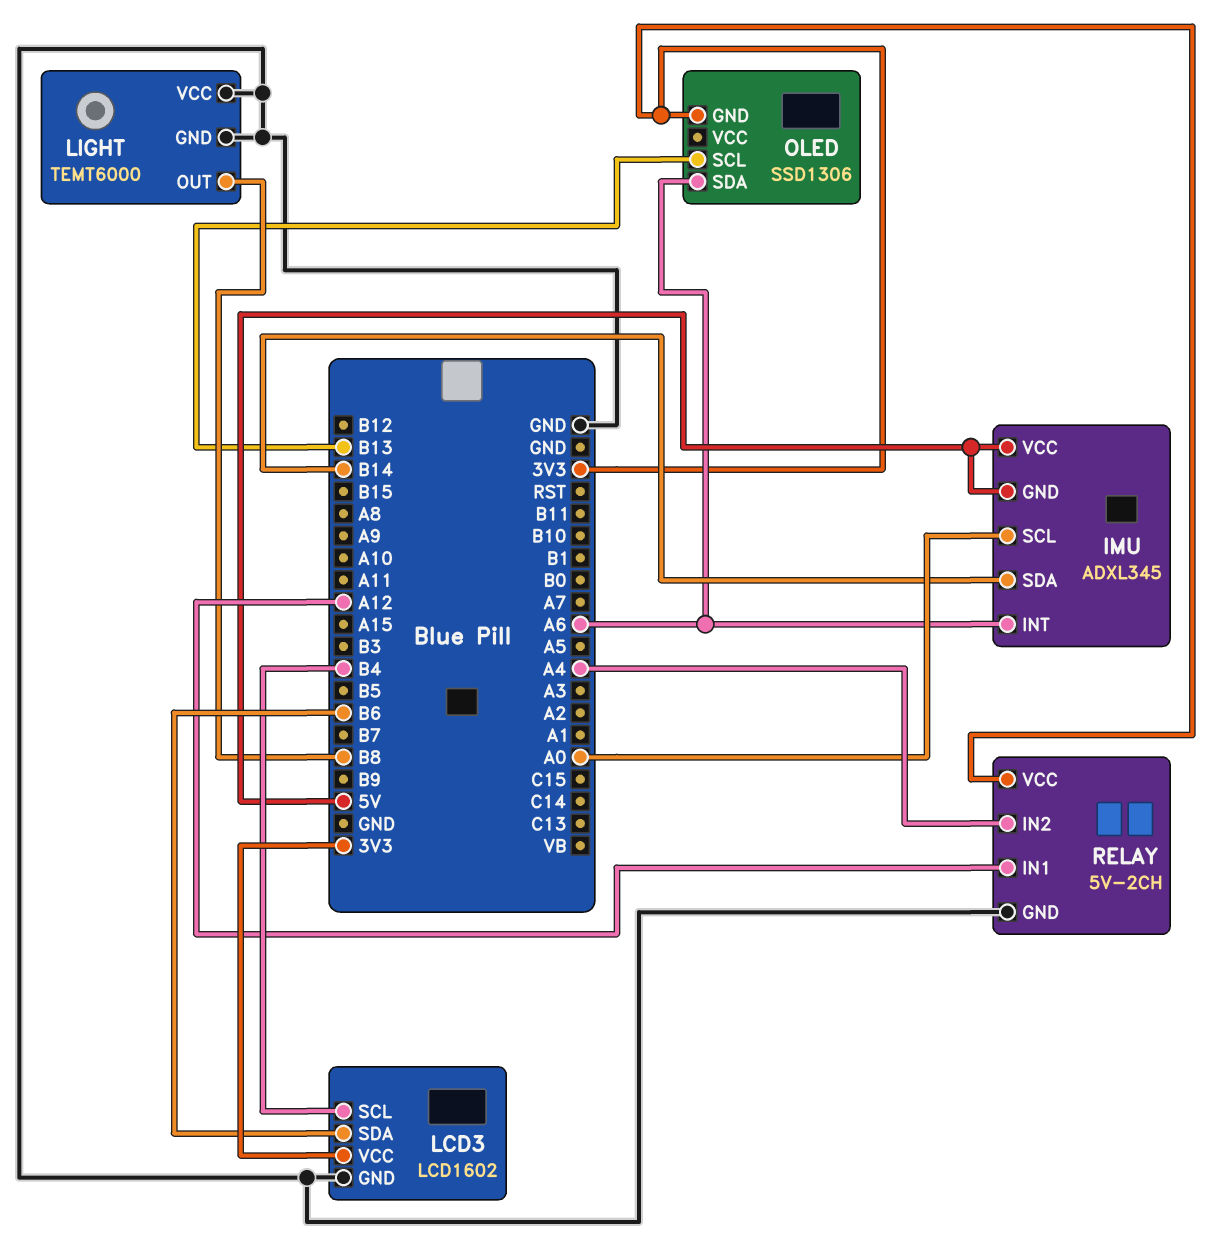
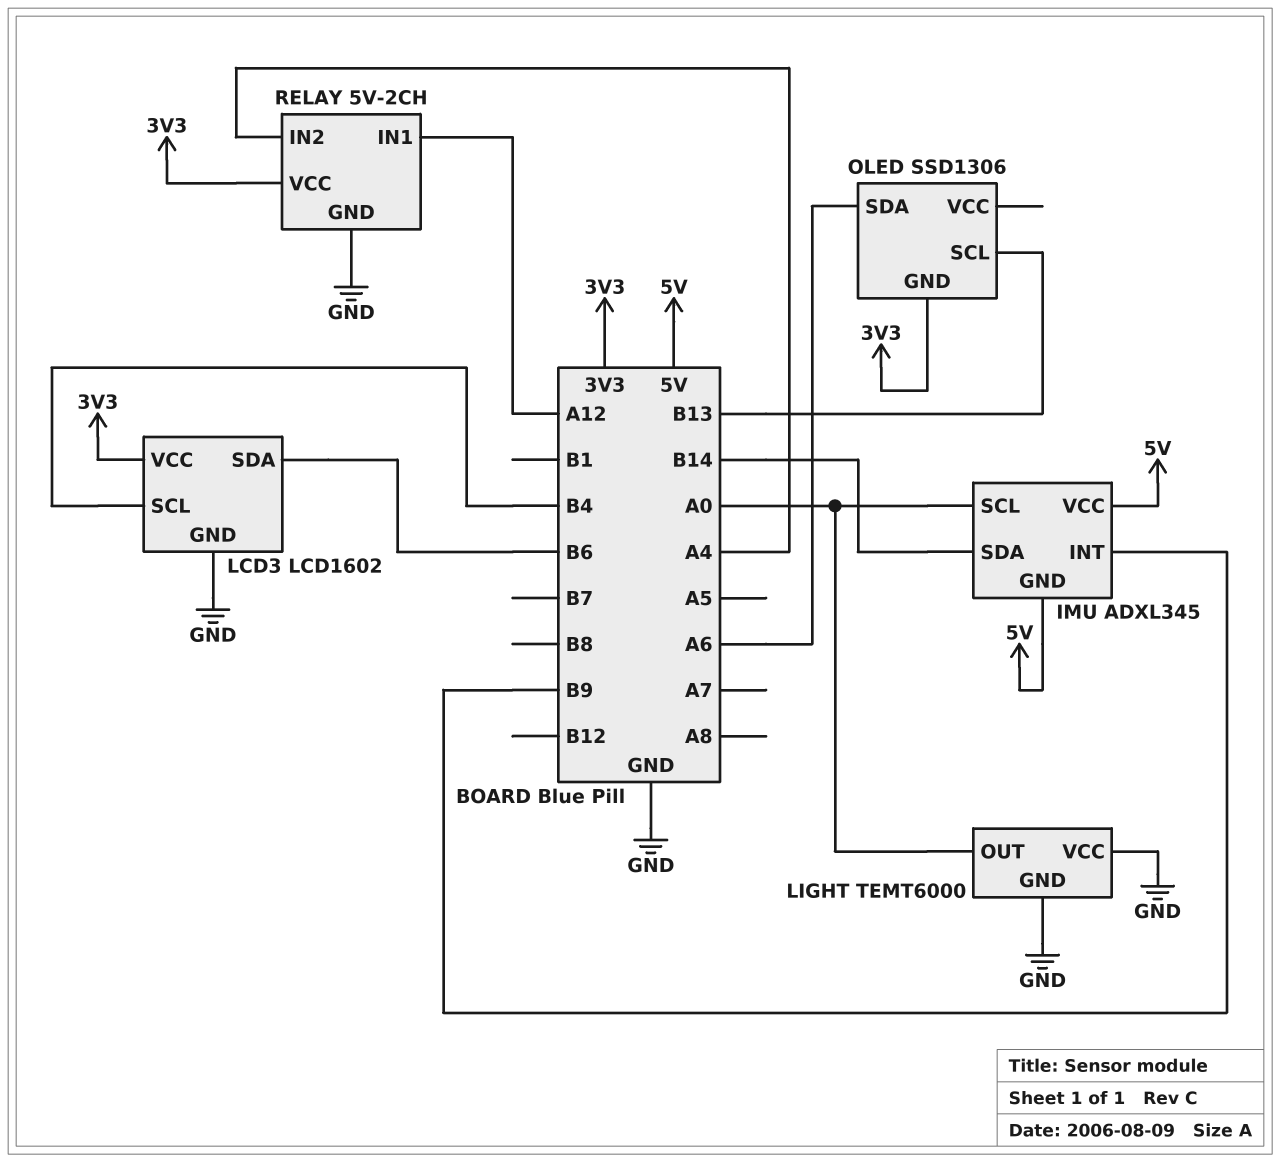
IMU pin INT: A6 -> B9
LIGHT pin OUT: B8 -> A0

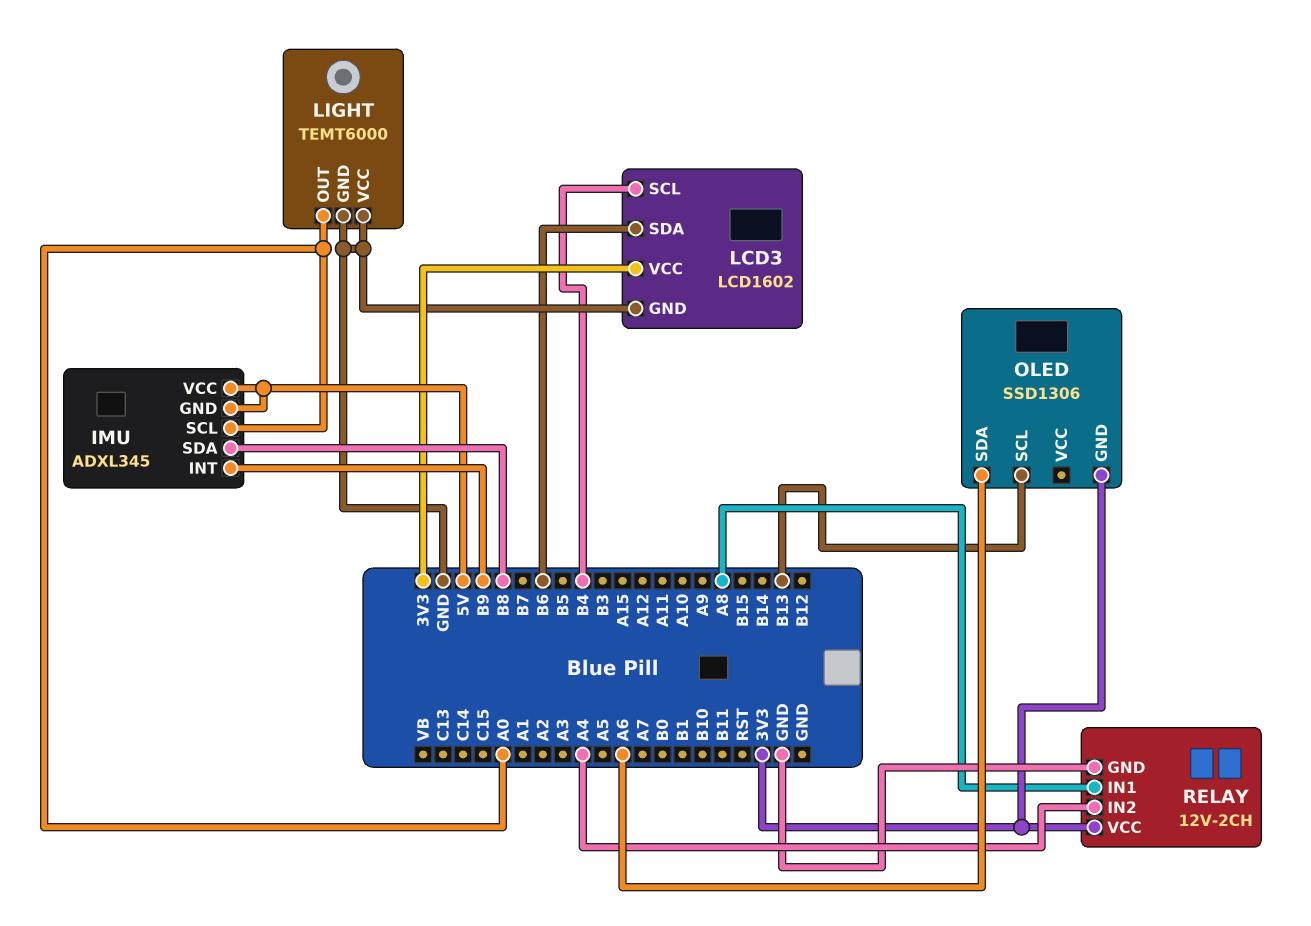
IMU pin SDA: B14 -> B8
RELAY: 5V-2CH -> 12V-2CH
RELAY pin IN1: A12 -> A8

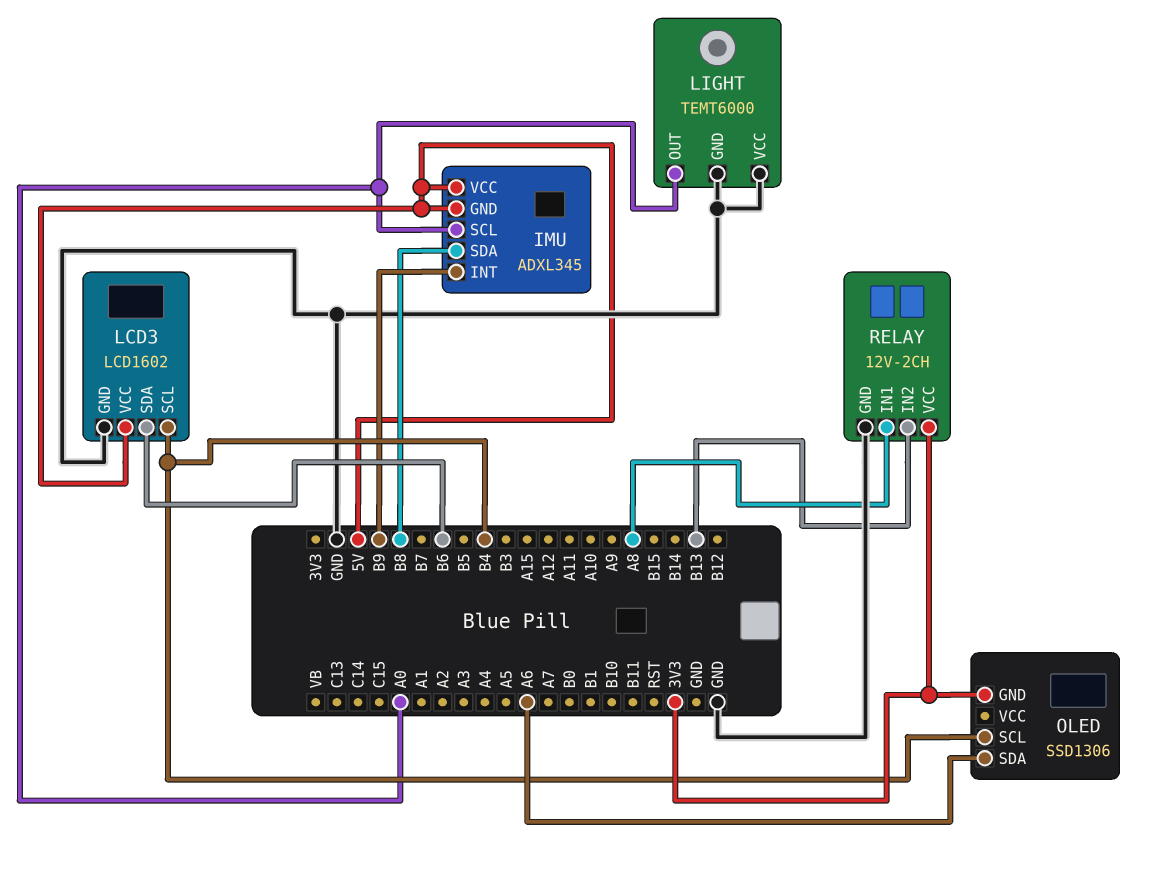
LCD3 pin VCC: 3V3 -> 5V
OLED pin SCL: B13 -> B4
RELAY pin IN2: A4 -> B13

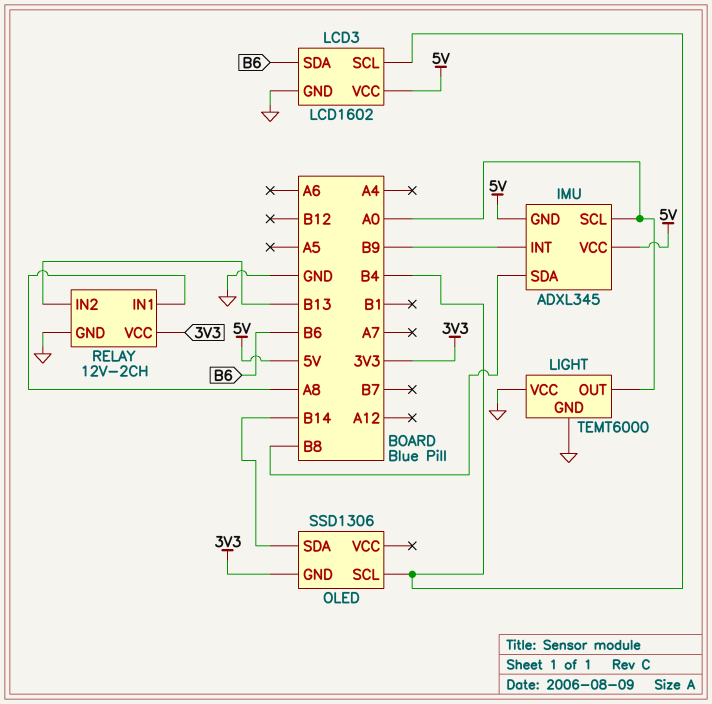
OLED pin SDA: A6 -> B14

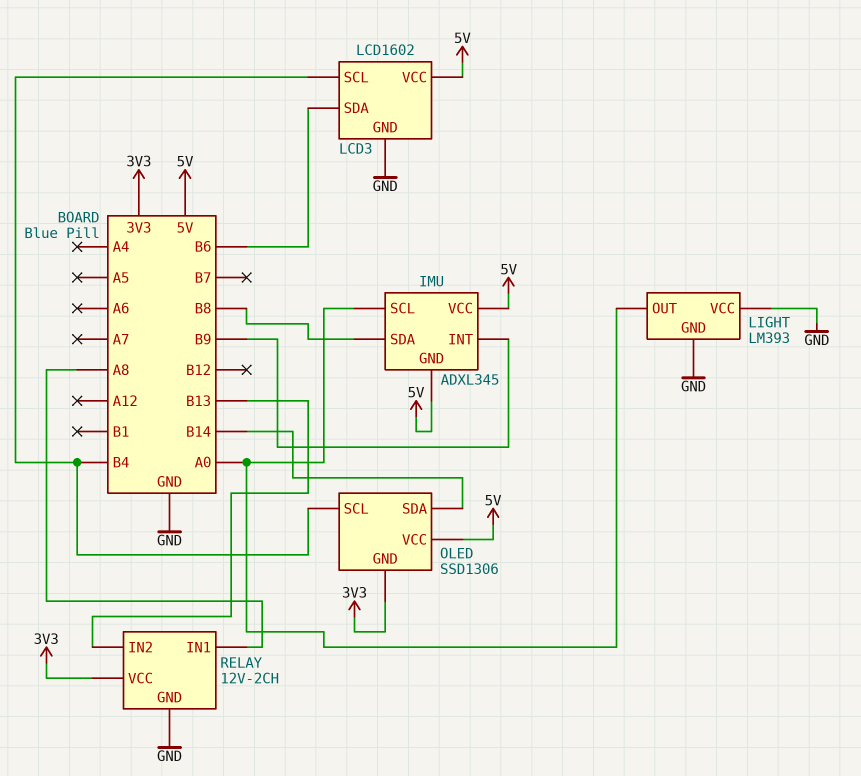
LIGHT: TEMT6000 -> LM393
OLED pin VCC: none -> 5V

